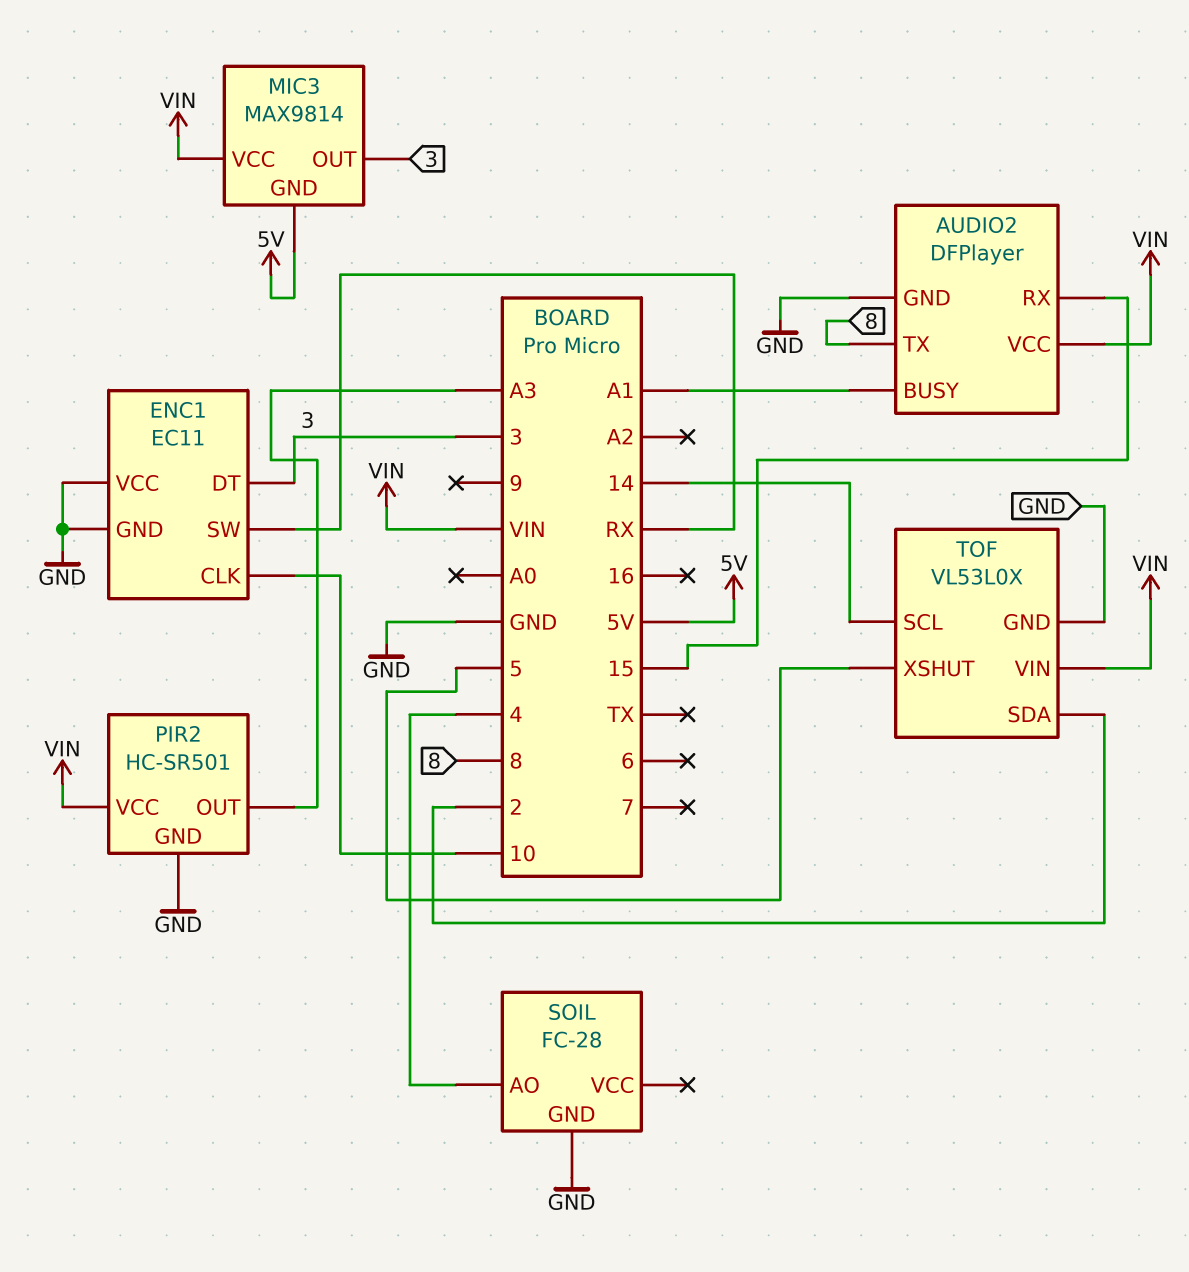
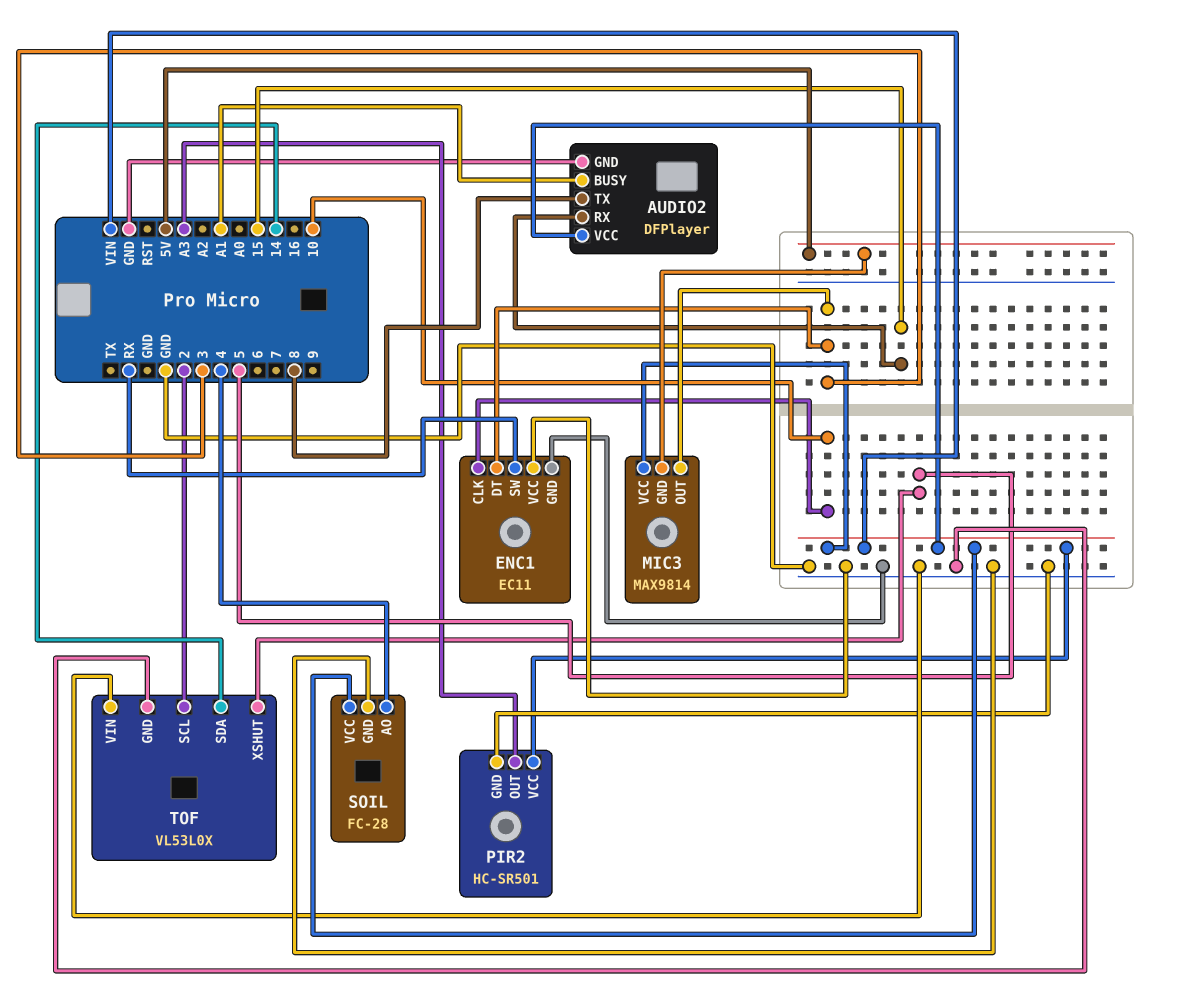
SOIL pin VCC: none -> VIN
TOF pin SCL: 14 -> 2
TOF pin SDA: 2 -> 14
TOF pin VIN: VIN -> GND

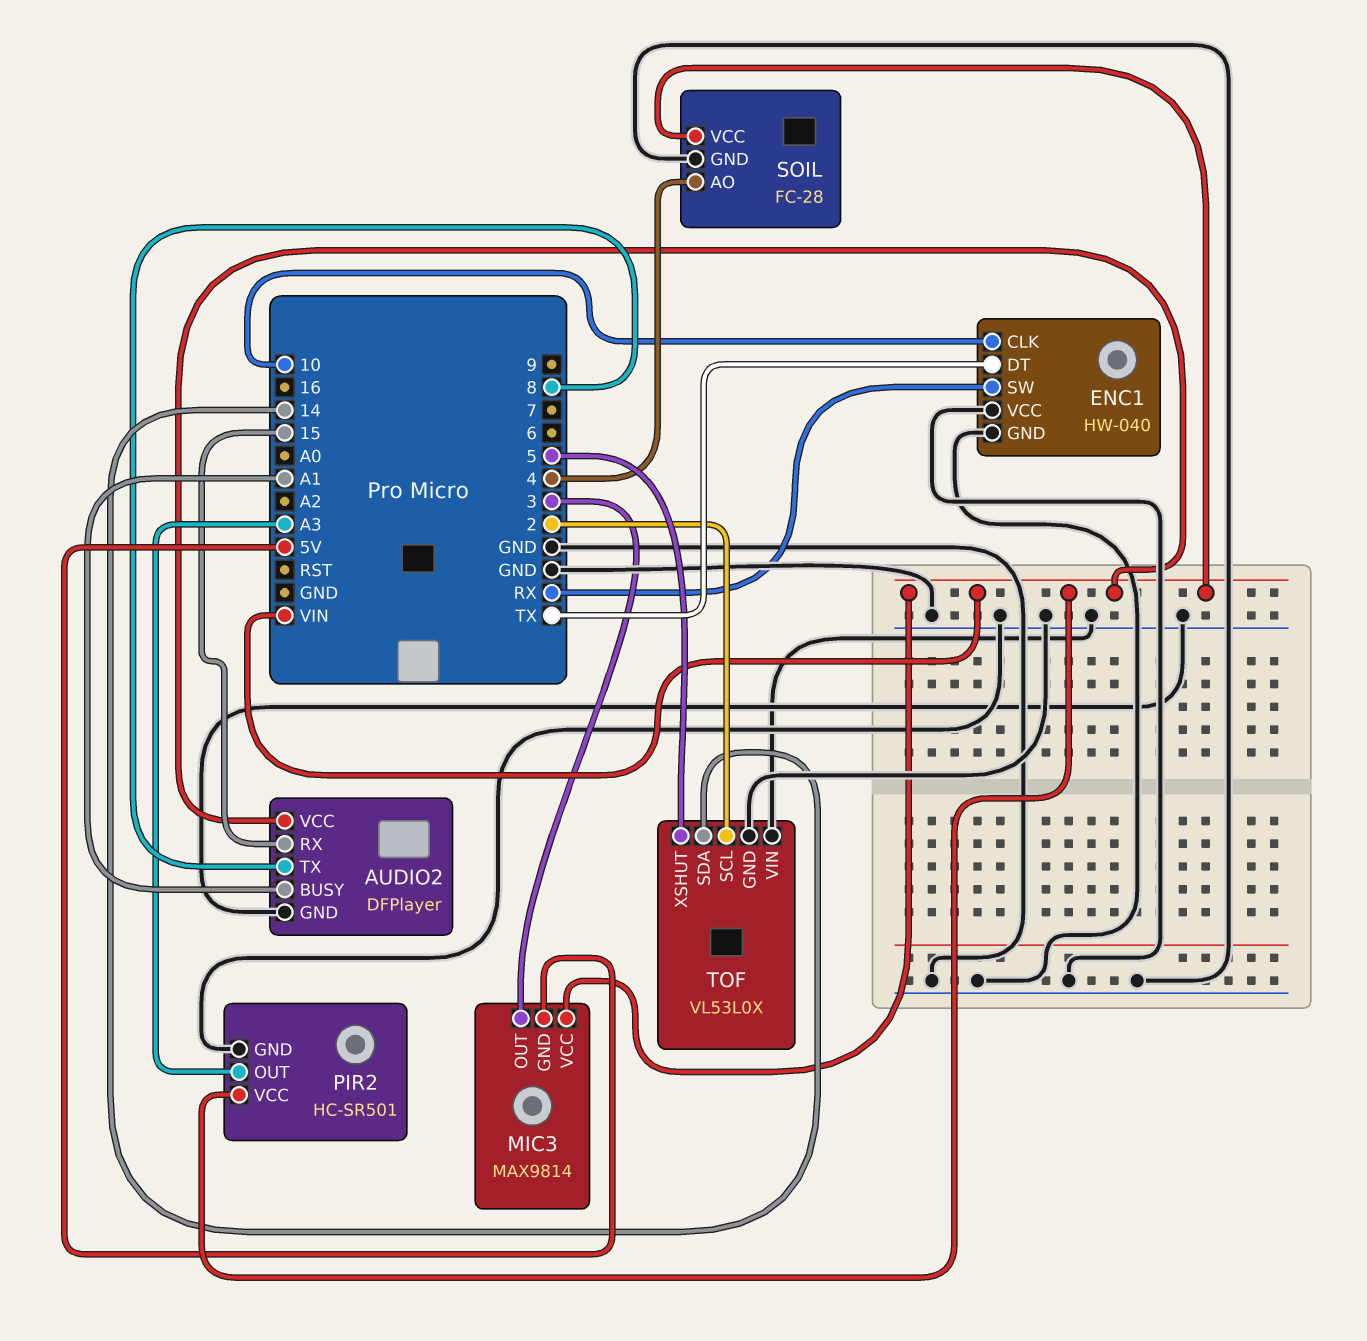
ENC1: EC11 -> HW-040
ENC1 pin DT: 3 -> TX

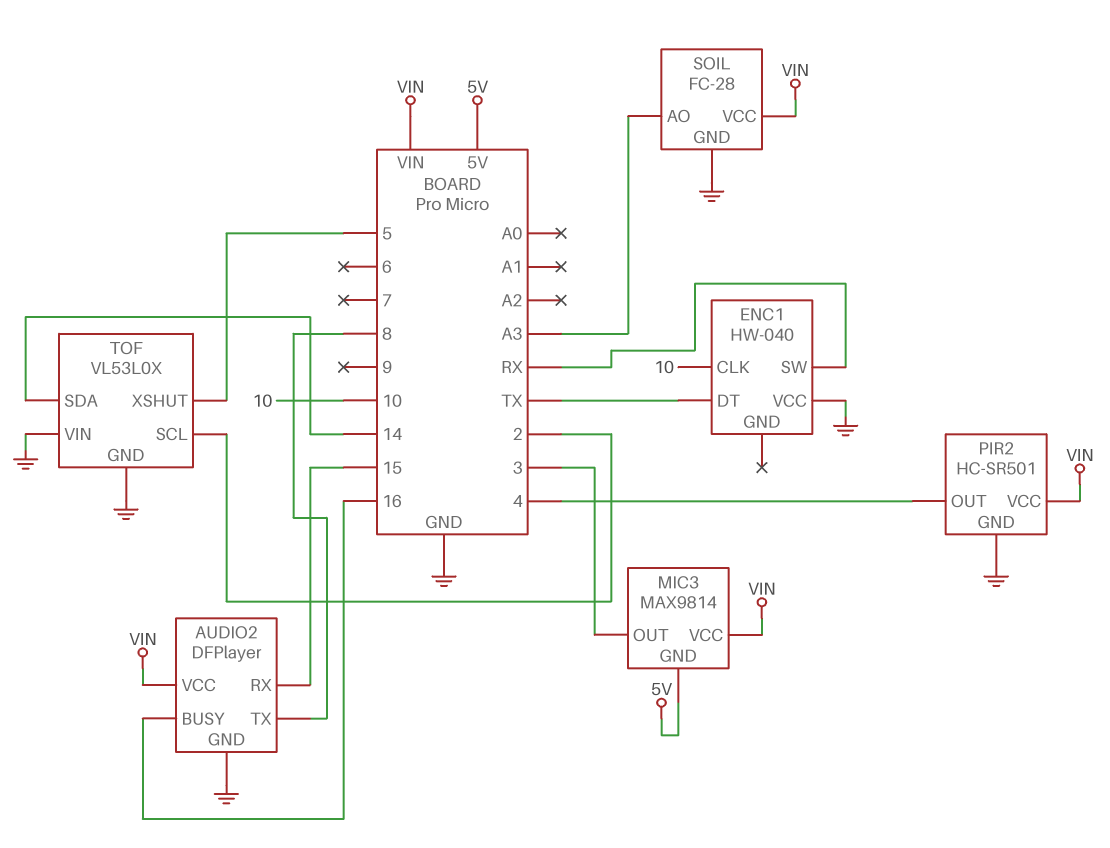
AUDIO2 pin BUSY: A1 -> 16
ENC1 pin GND: GND -> none
PIR2 pin OUT: A3 -> 4
SOIL pin AO: 4 -> A3

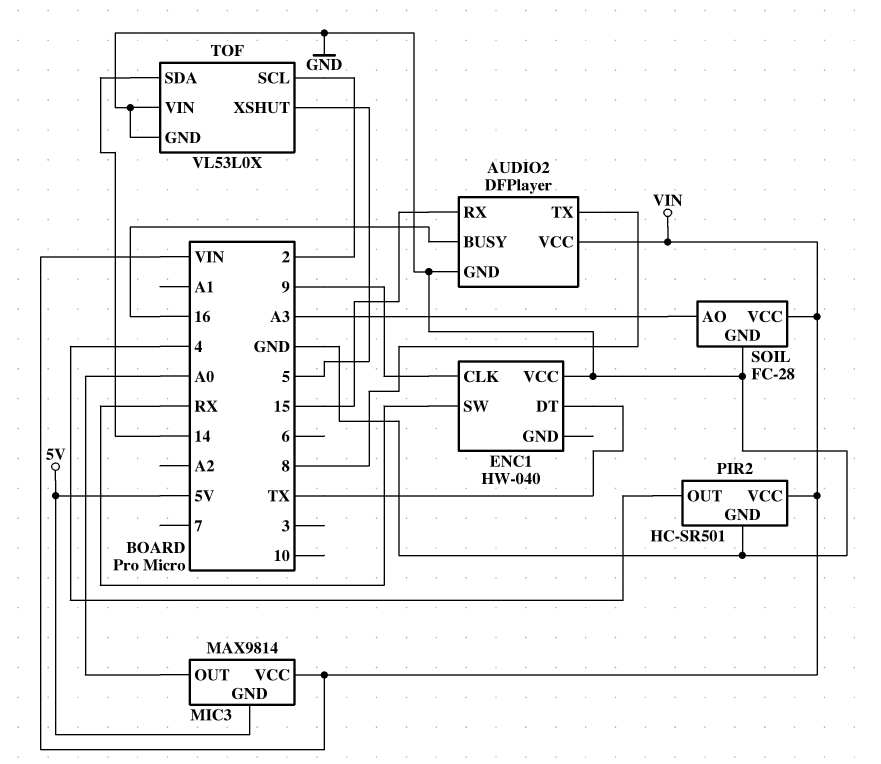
ENC1 pin CLK: 10 -> 9
MIC3 pin OUT: 3 -> A0

